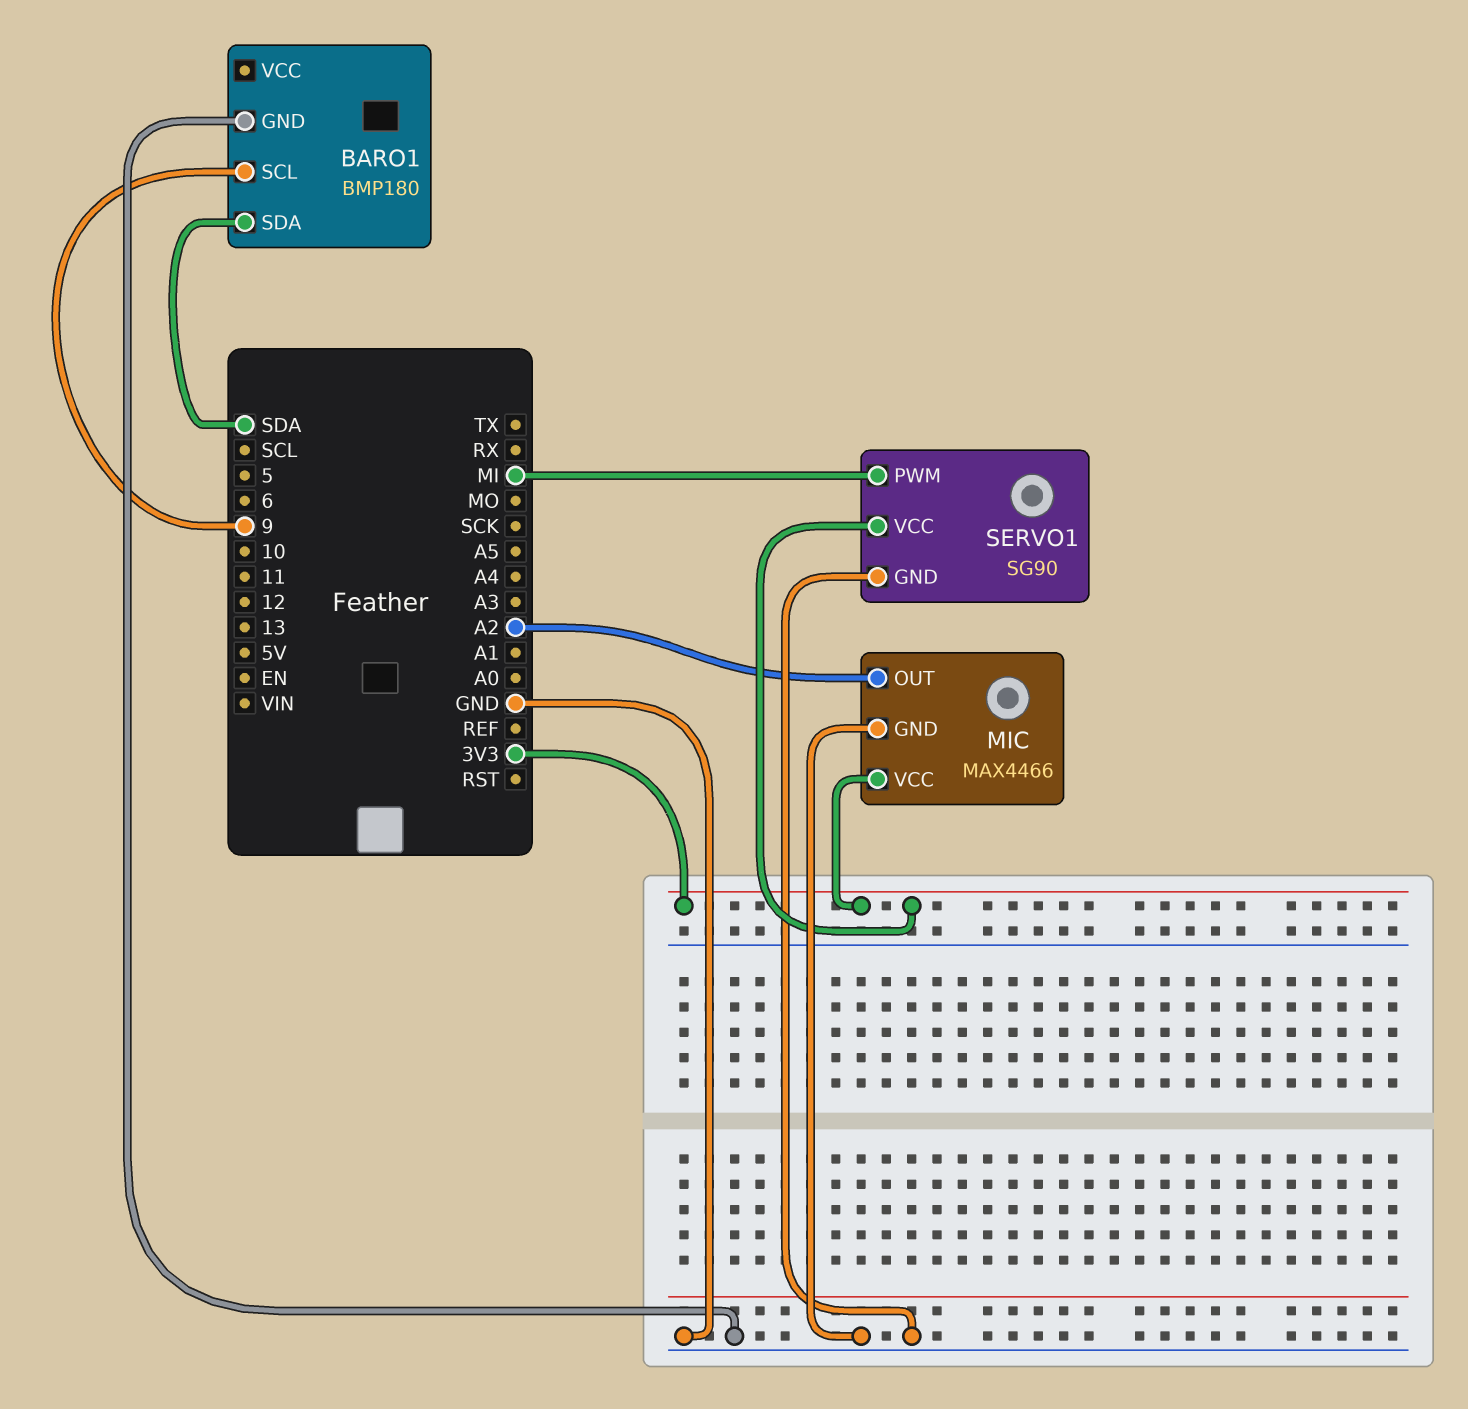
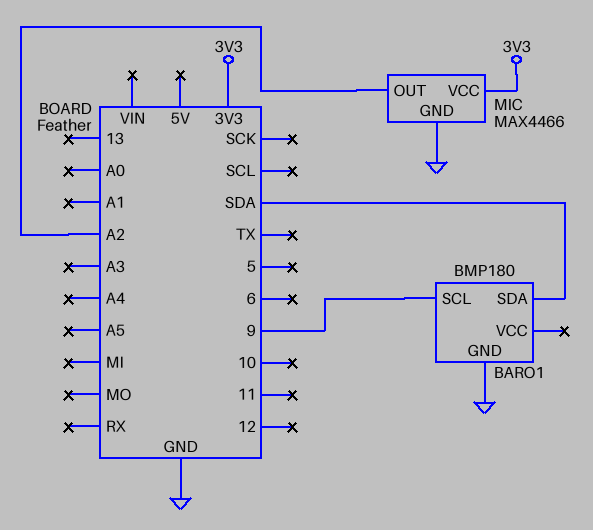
SERVO1: SG90 -> none
SERVO1 pin GND: GND -> none
SERVO1 pin PWM: MI -> none
SERVO1 pin VCC: 3V3 -> none

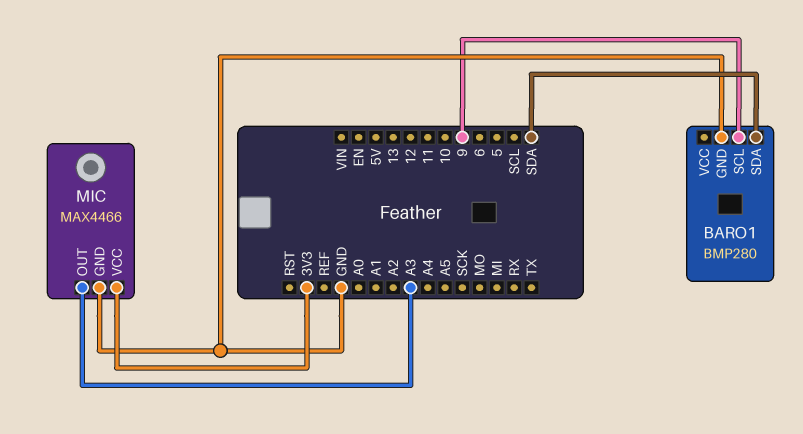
BARO1: BMP180 -> BMP280
MIC pin OUT: A2 -> A3

